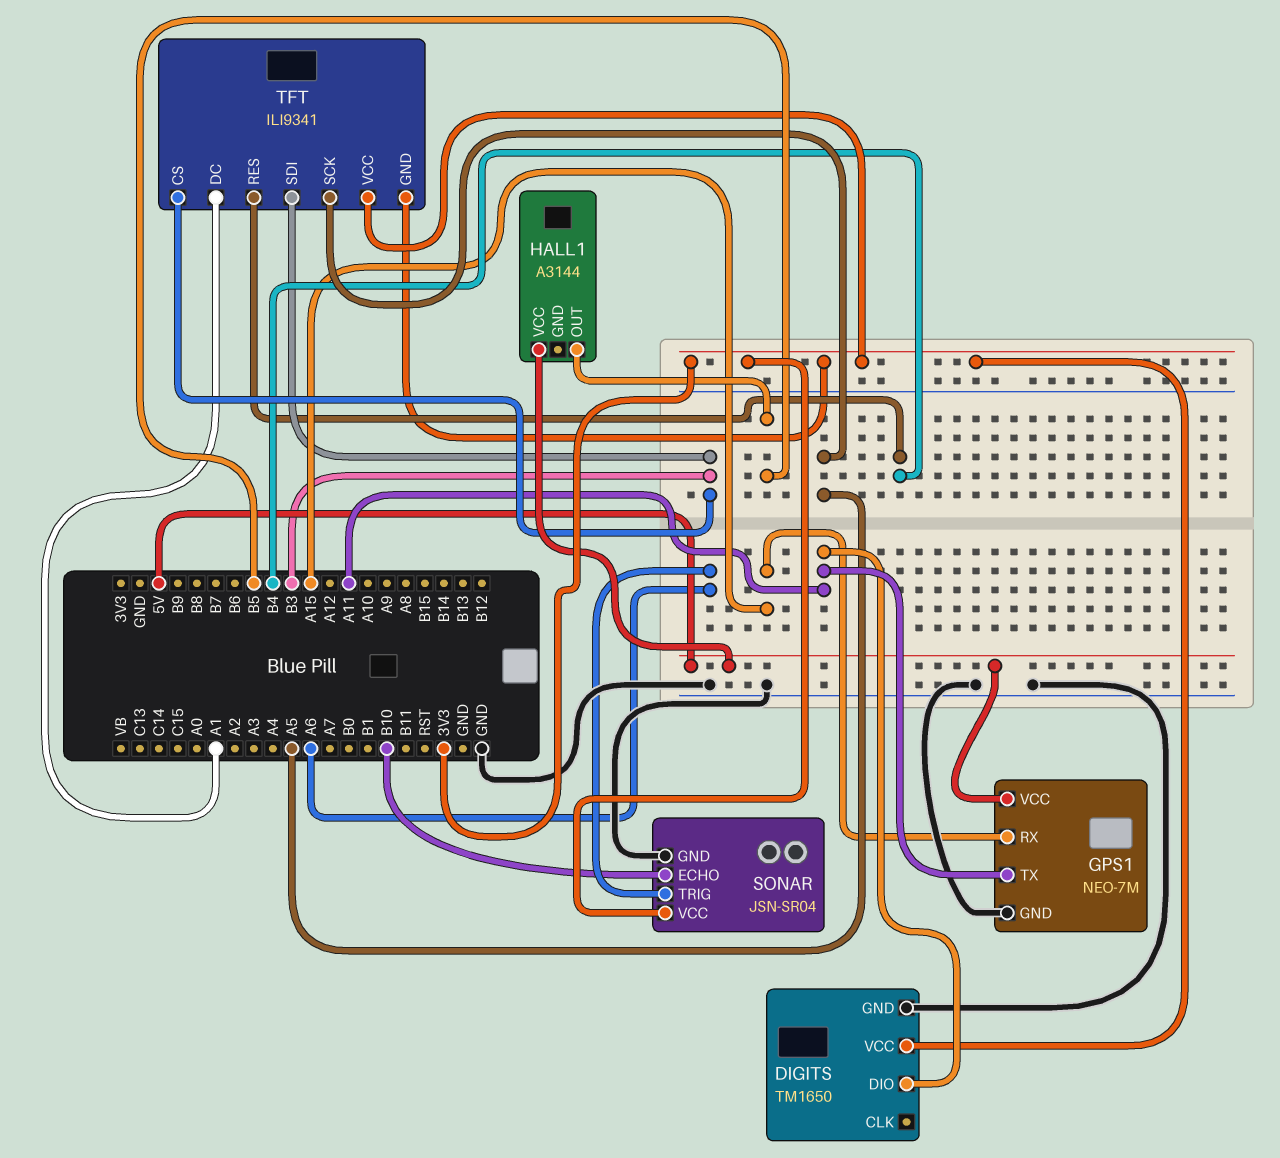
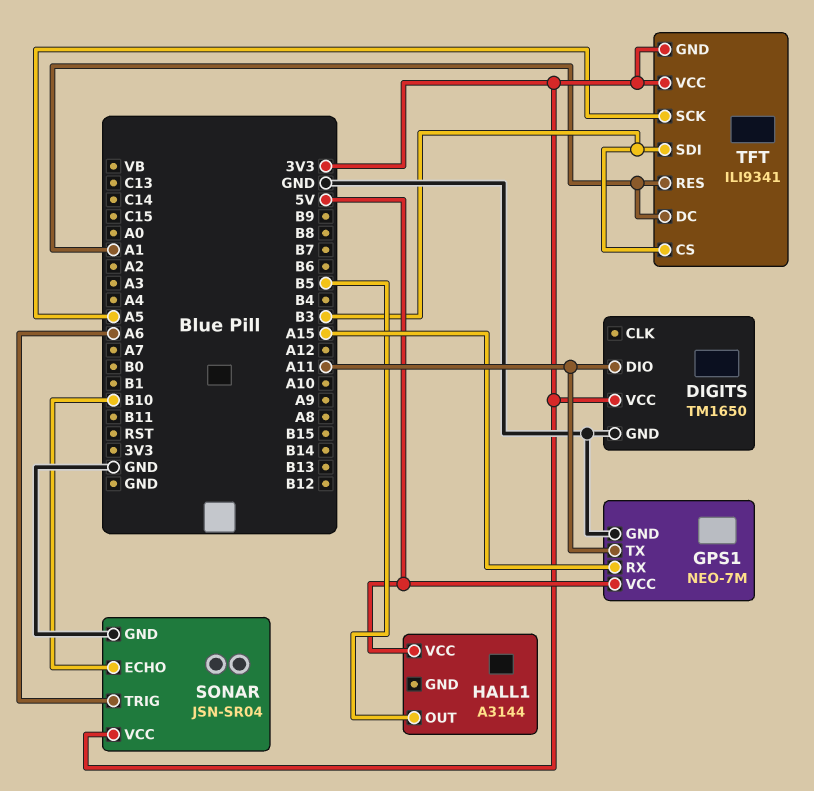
TFT pin RES: B4 -> A1

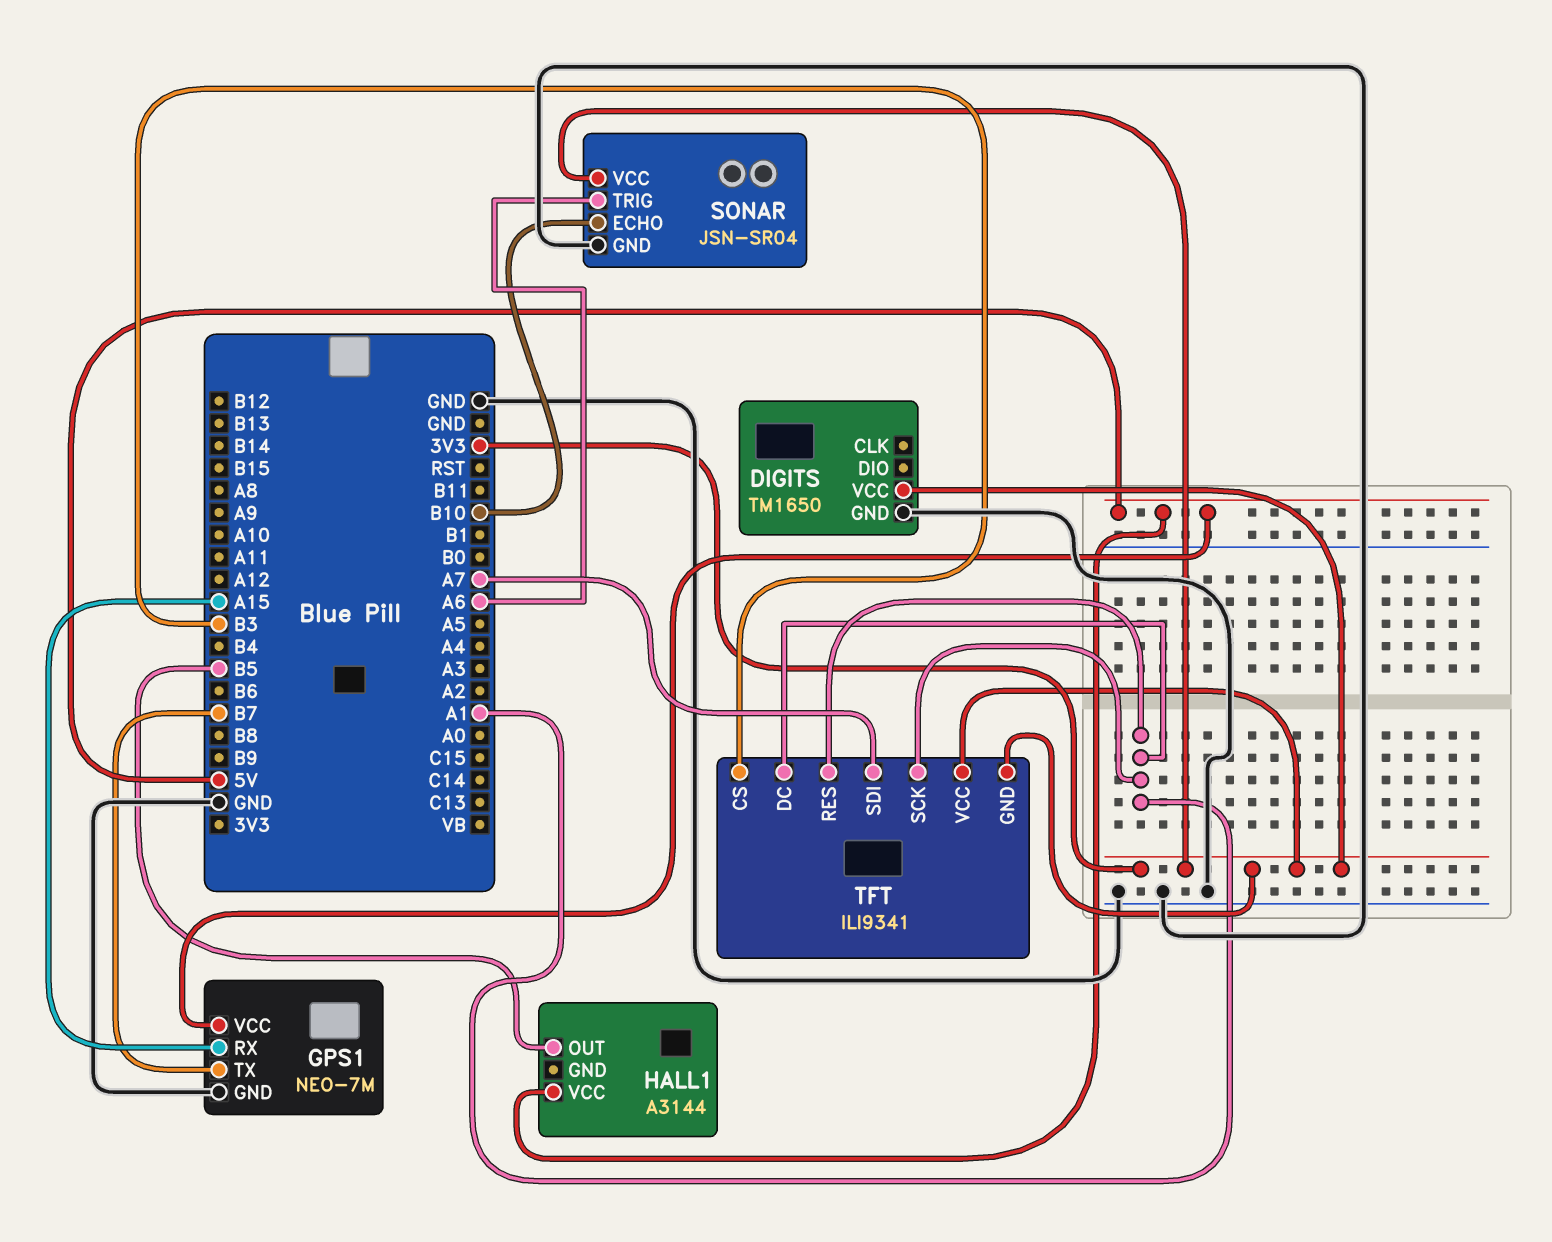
DIGITS pin DIO: A11 -> none
GPS1 pin TX: A11 -> B7
TFT pin SCK: A5 -> A1
TFT pin SDI: B3 -> A7

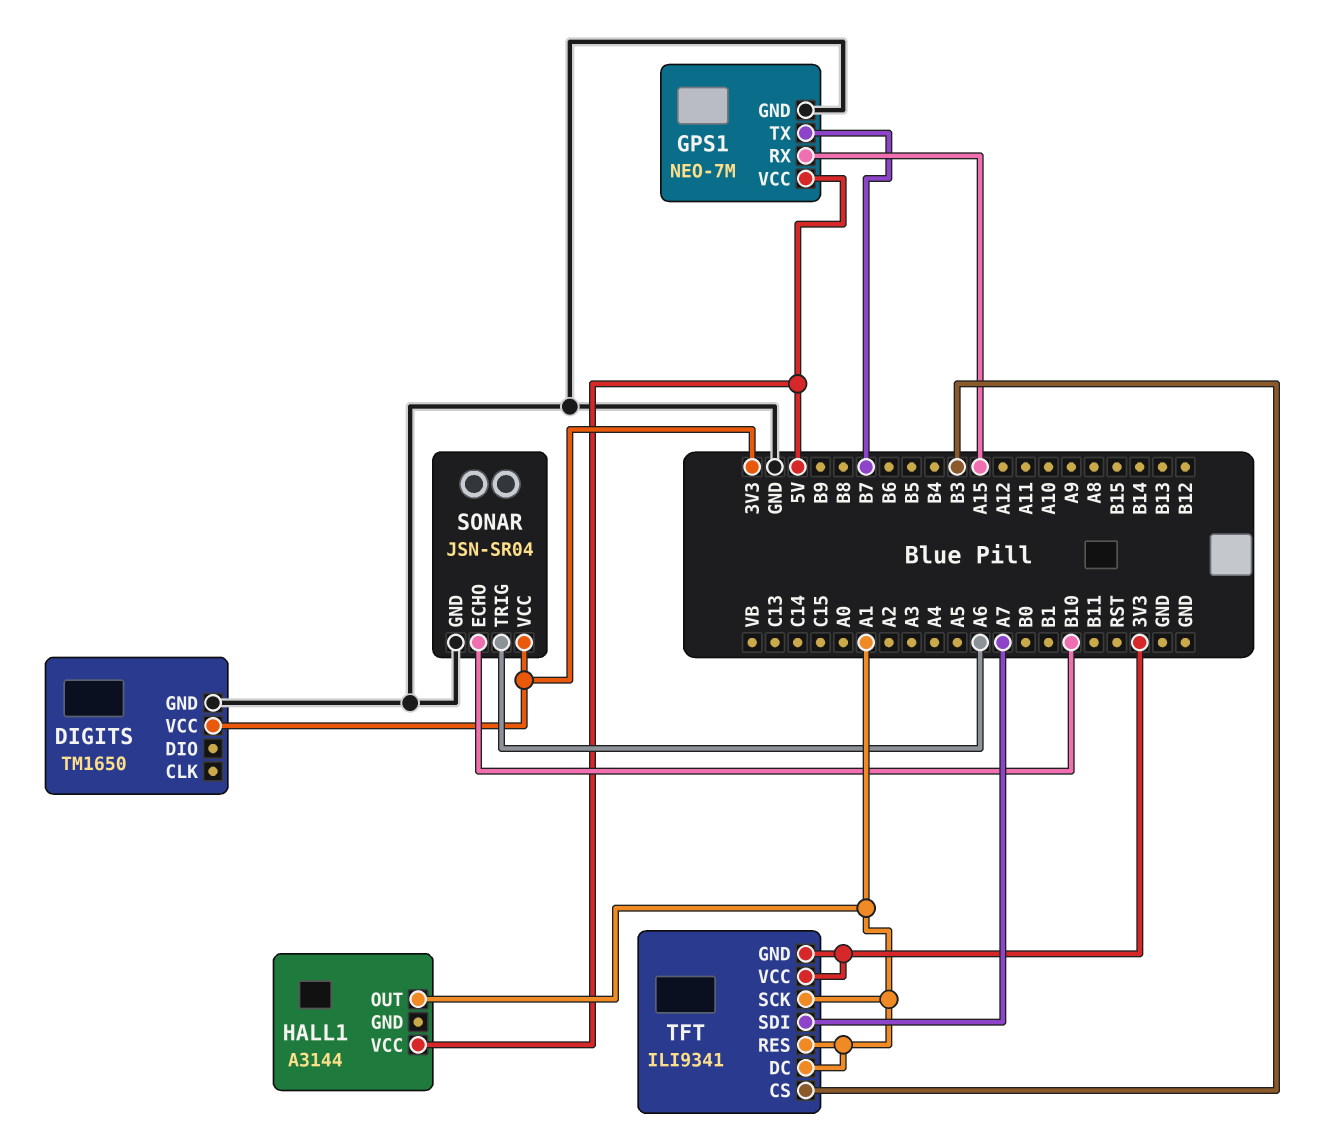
HALL1 pin OUT: B5 -> A1

